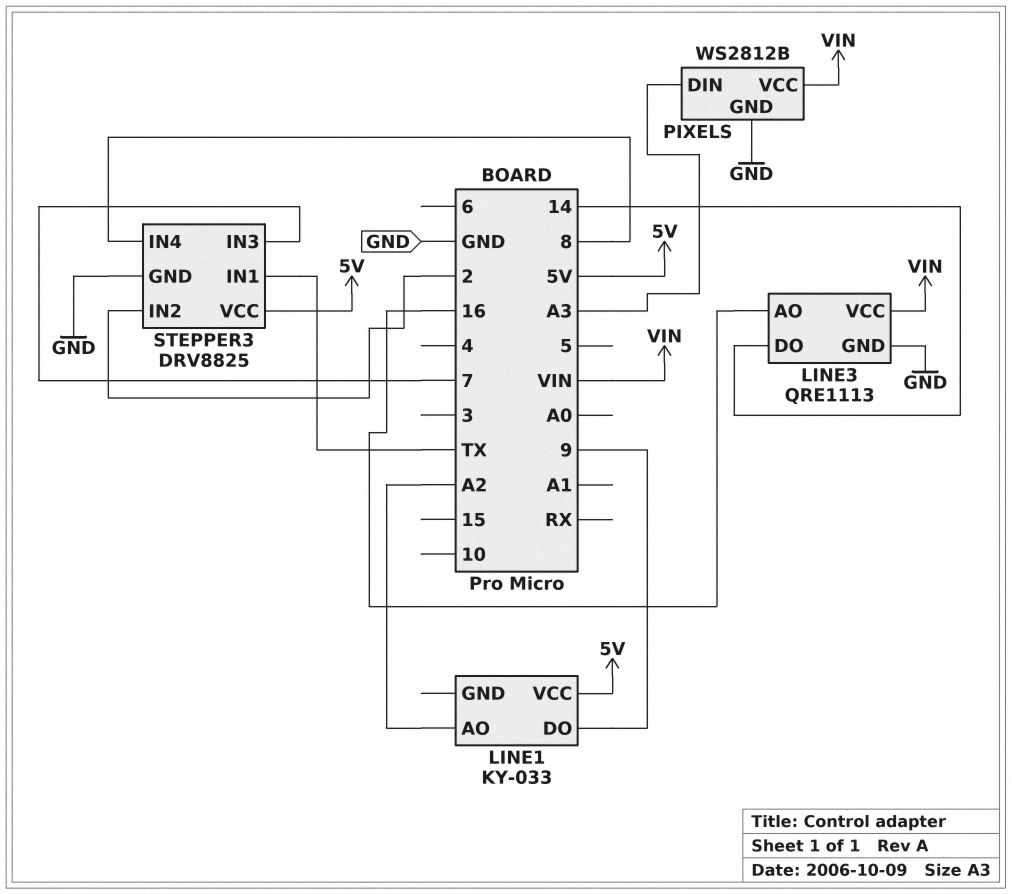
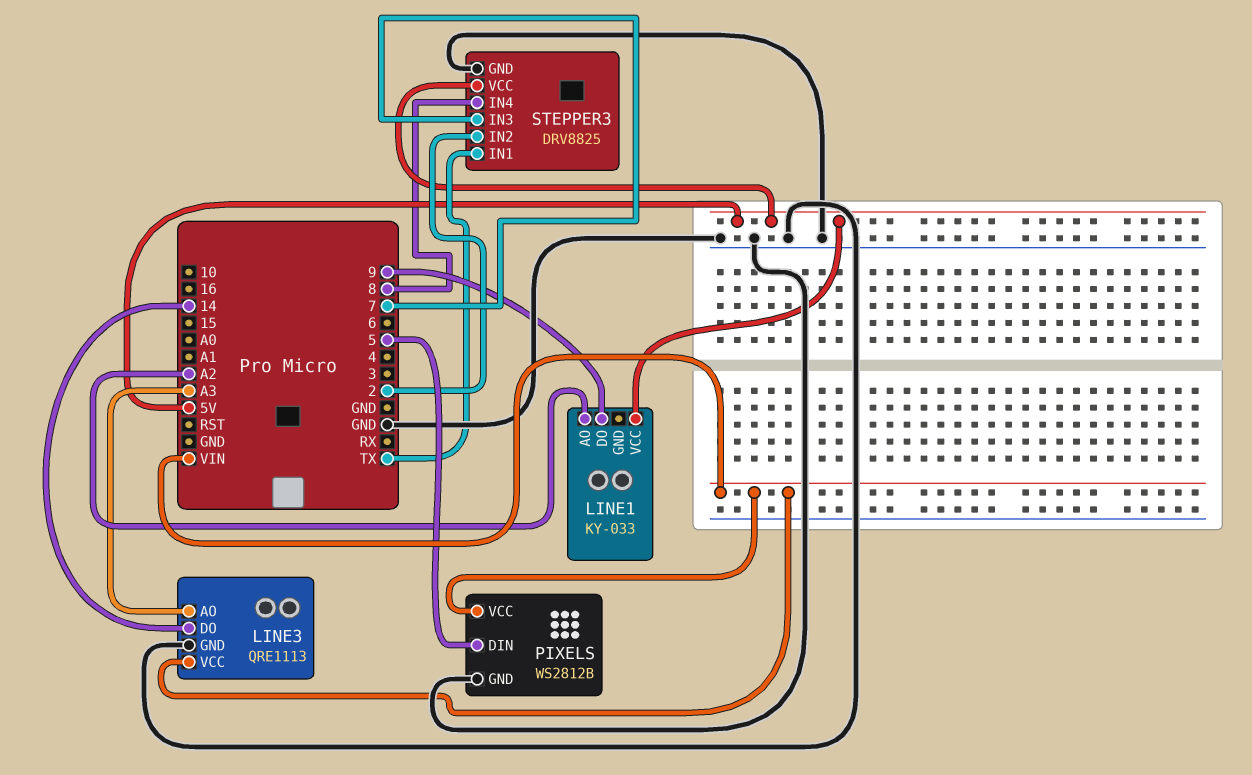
LINE3 pin AO: 16 -> A3
PIXELS pin DIN: A3 -> 5

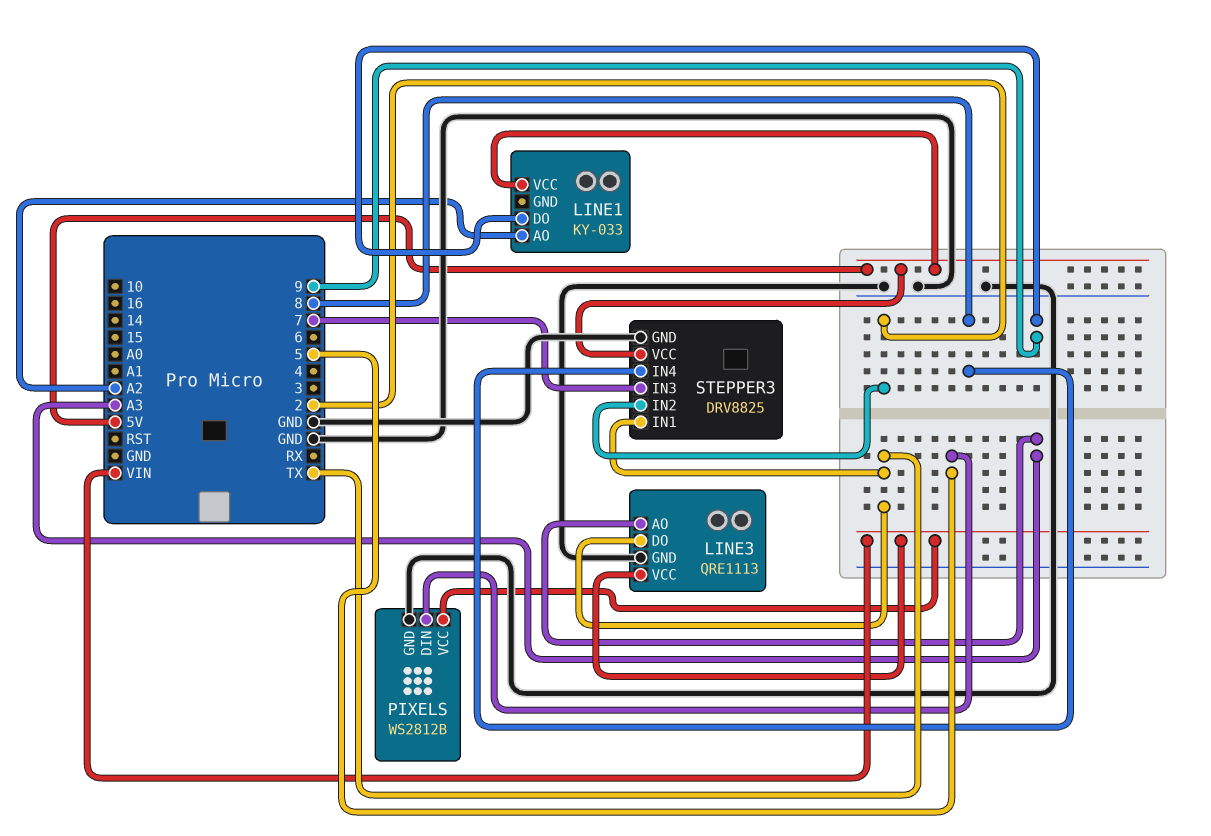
LINE3 pin DO: 14 -> TX

